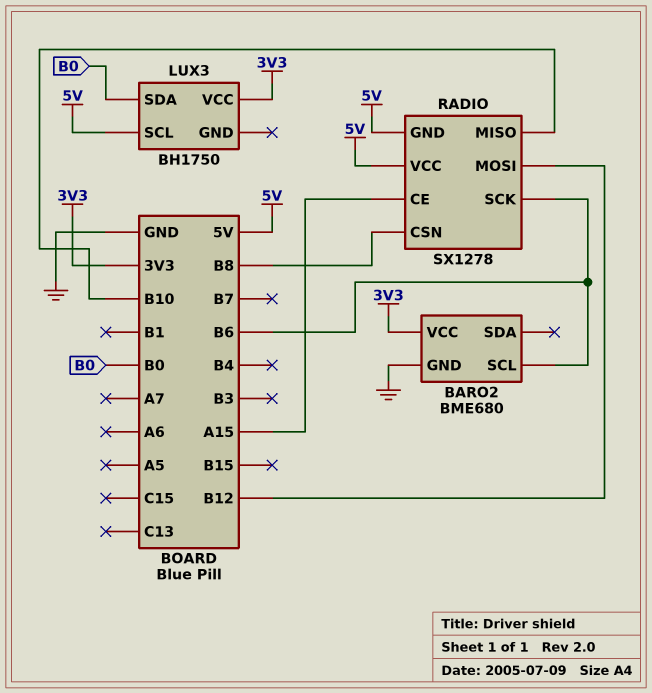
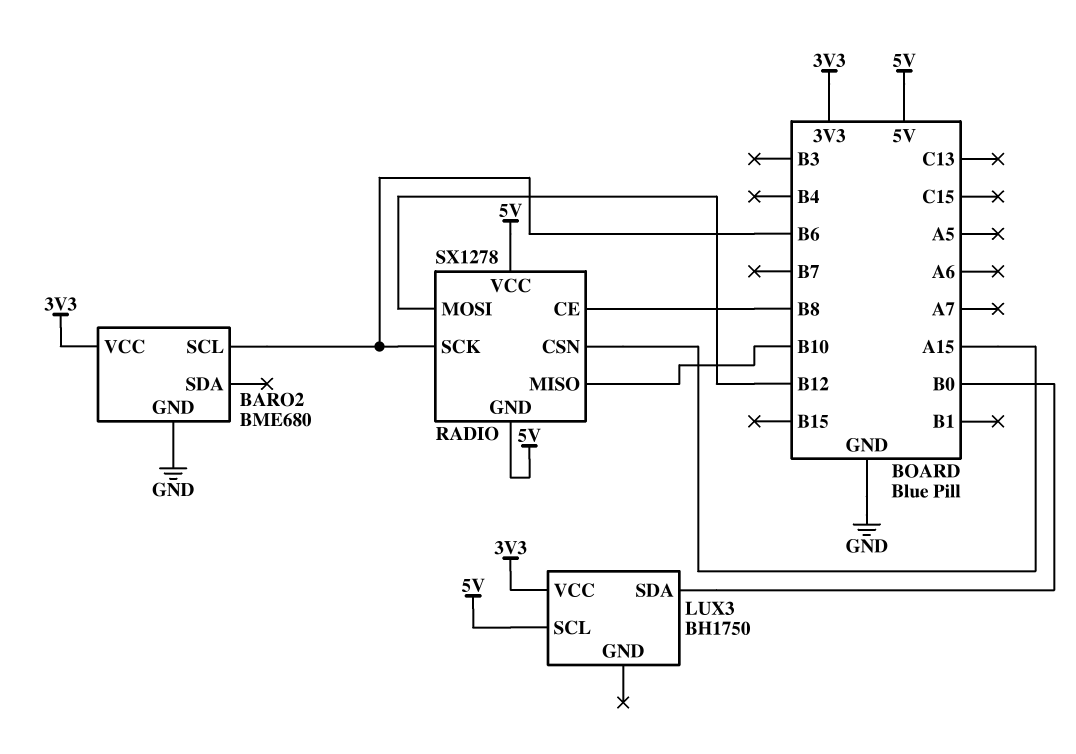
RADIO pin CE: A15 -> B8
RADIO pin CSN: B8 -> A15

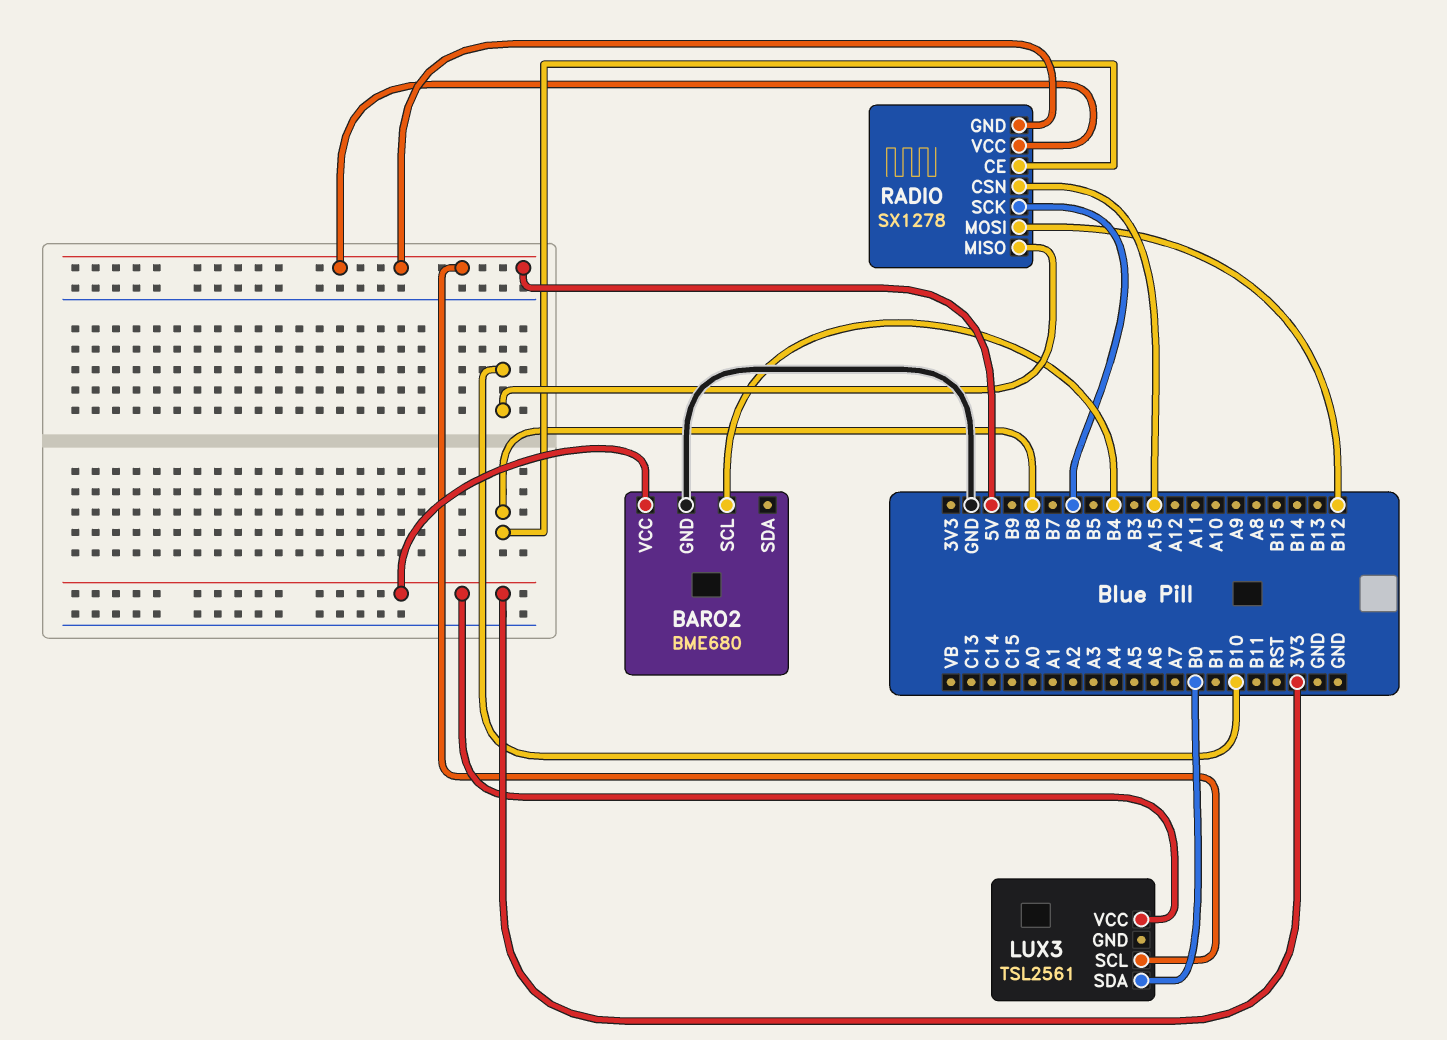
BARO2 pin SCL: B6 -> B4
LUX3: BH1750 -> TSL2561

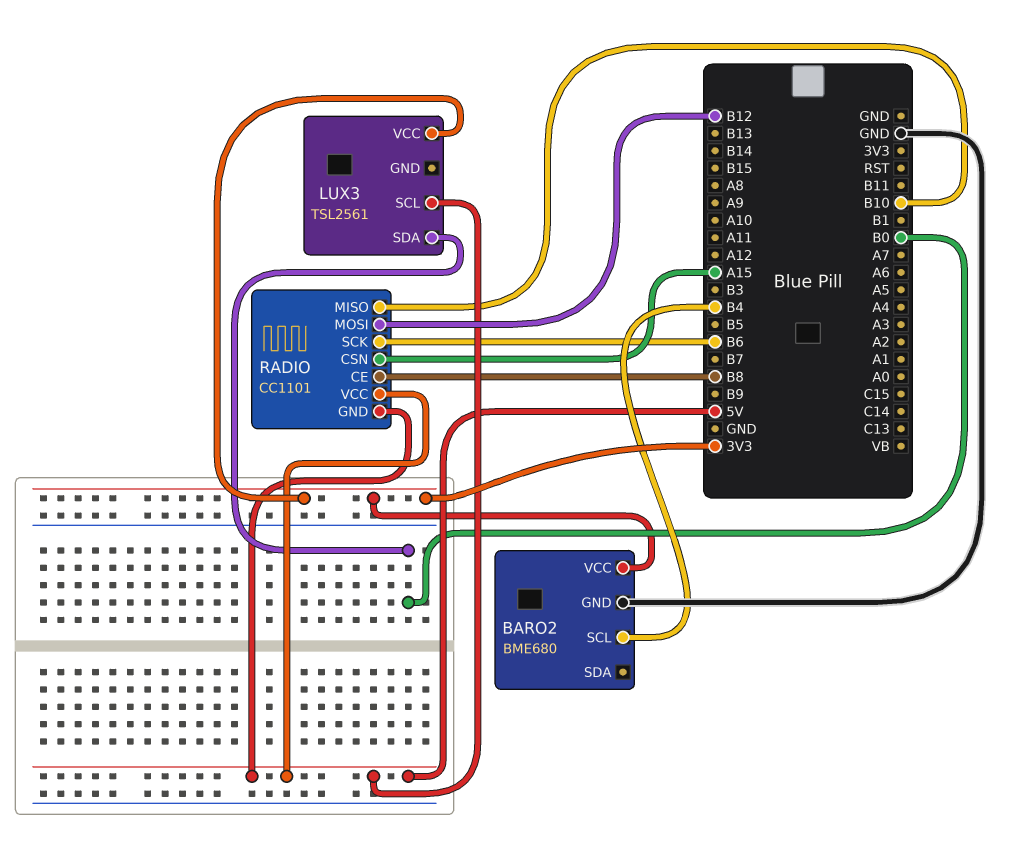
RADIO: SX1278 -> CC1101

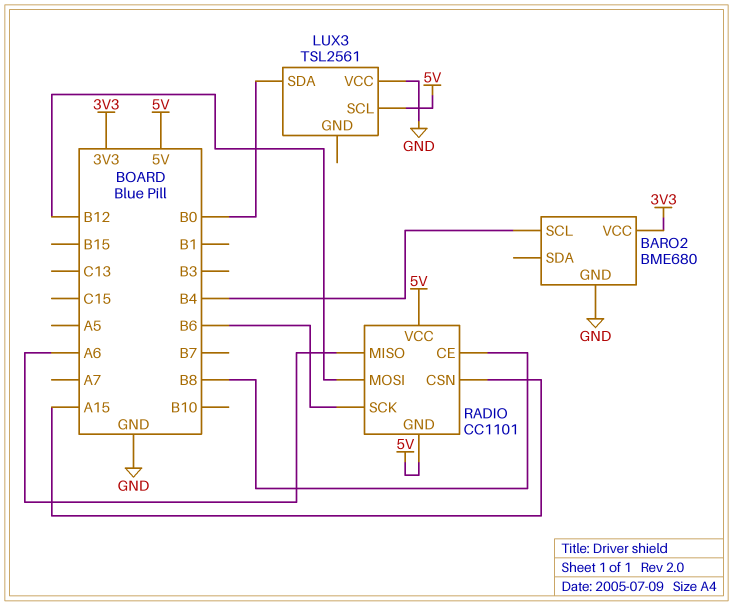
LUX3 pin VCC: 3V3 -> GND
RADIO pin MISO: B10 -> A6

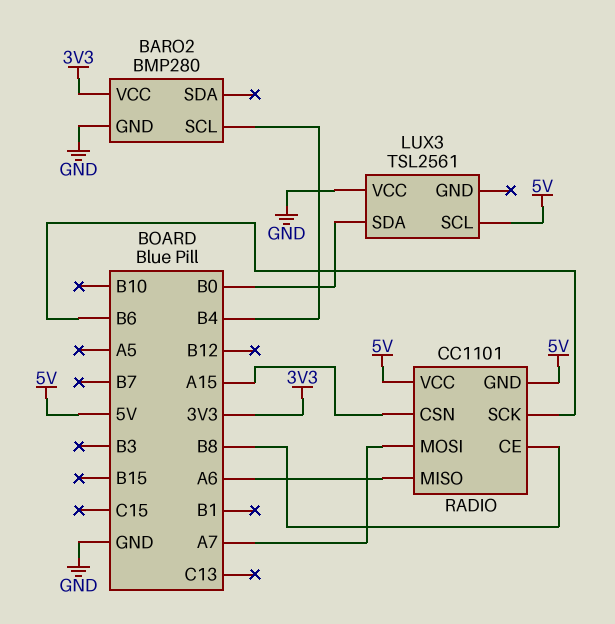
BARO2: BME680 -> BMP280
RADIO pin MOSI: B12 -> A7

